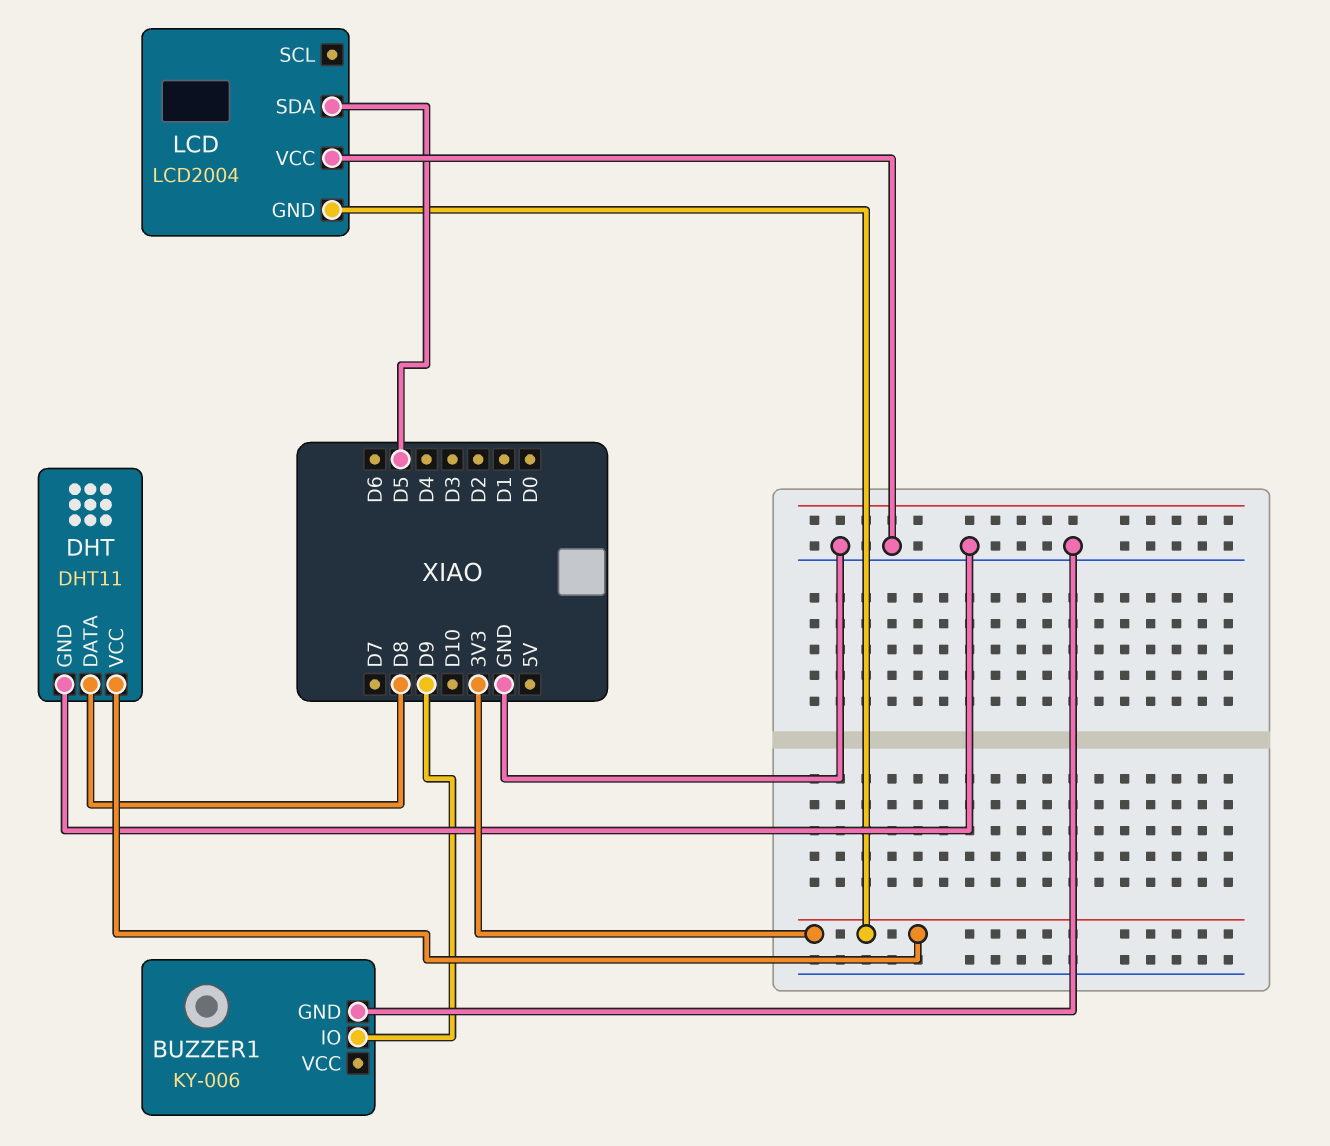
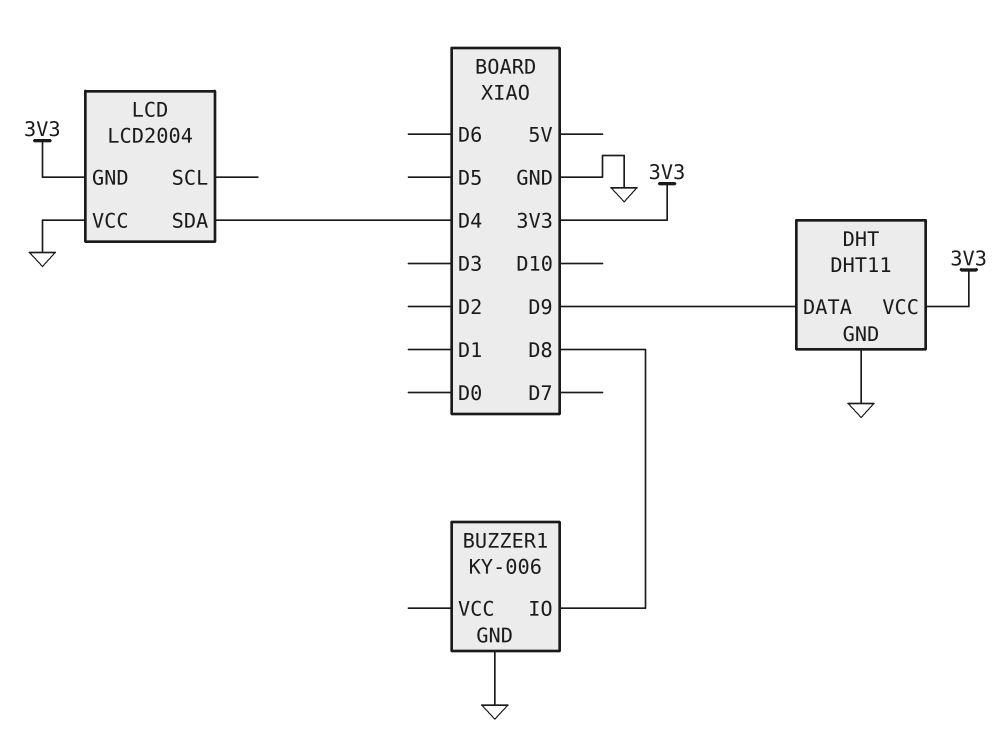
BUZZER1 pin IO: D9 -> D8
DHT pin DATA: D8 -> D9
LCD pin SDA: D5 -> D4

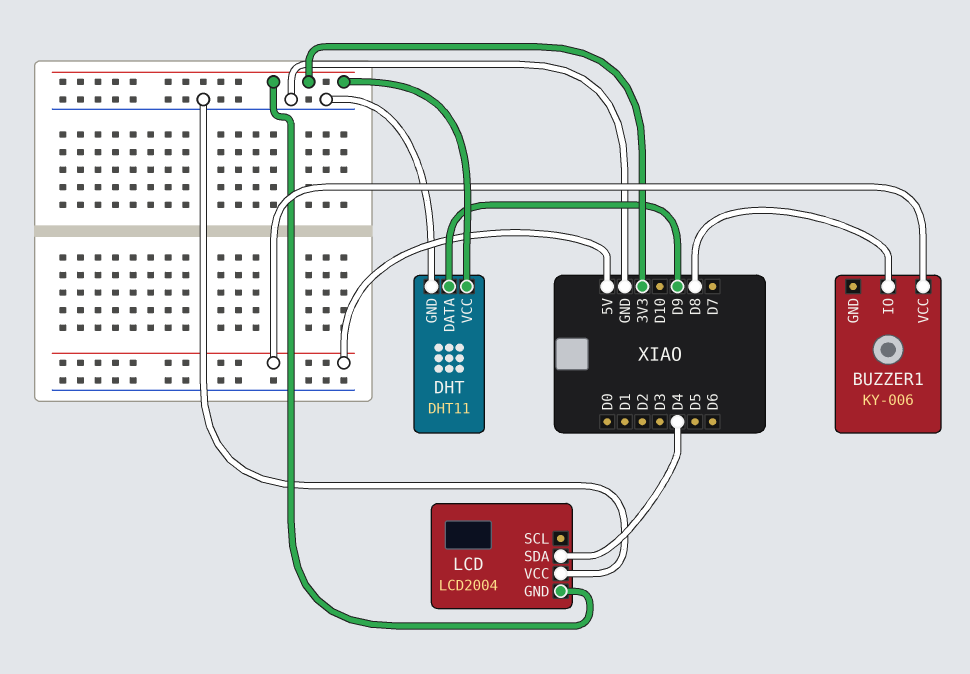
BUZZER1 pin GND: GND -> none
BUZZER1 pin VCC: none -> 5V

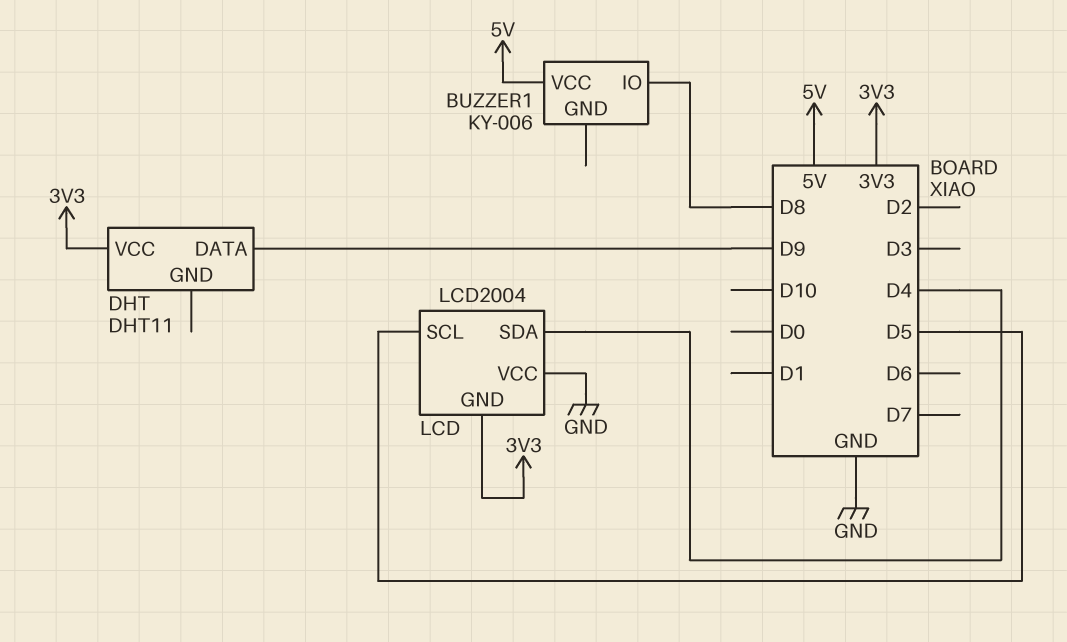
DHT pin GND: GND -> none
LCD pin SCL: none -> D5

